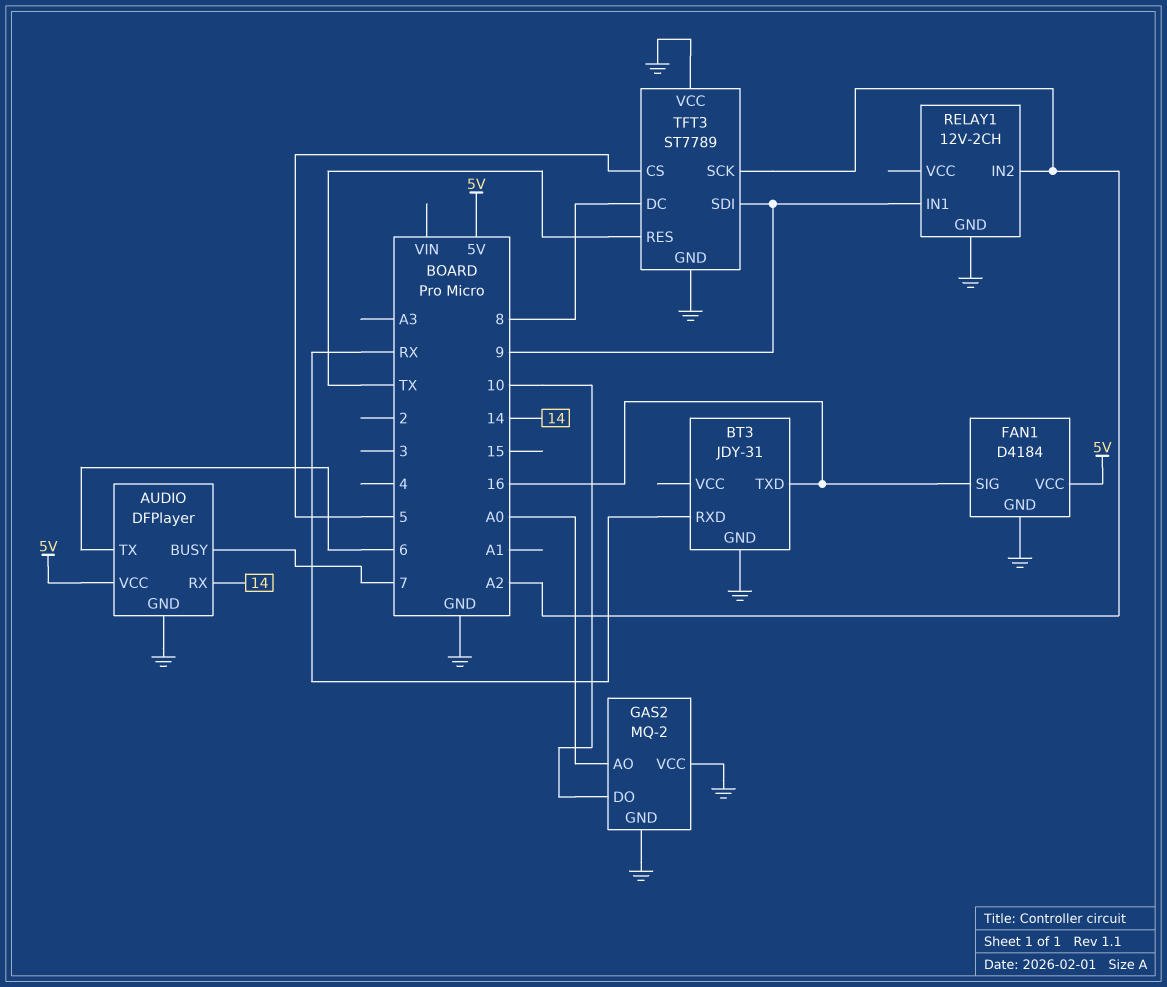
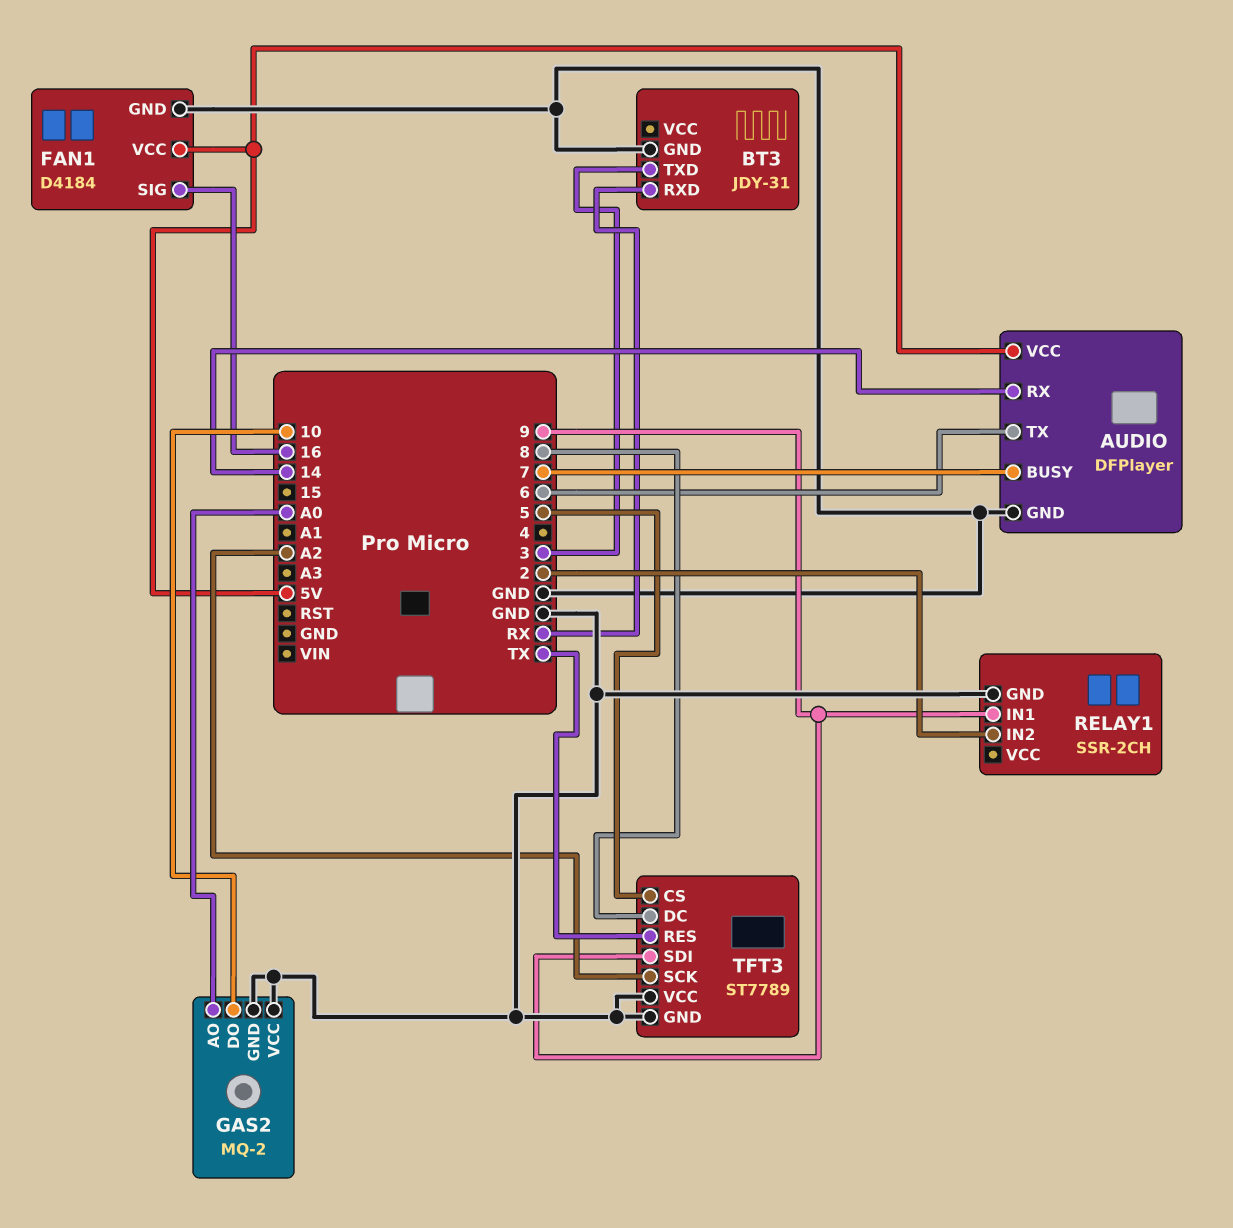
BT3 pin TXD: 16 -> 3
RELAY1: 12V-2CH -> SSR-2CH
RELAY1 pin IN2: A2 -> 2

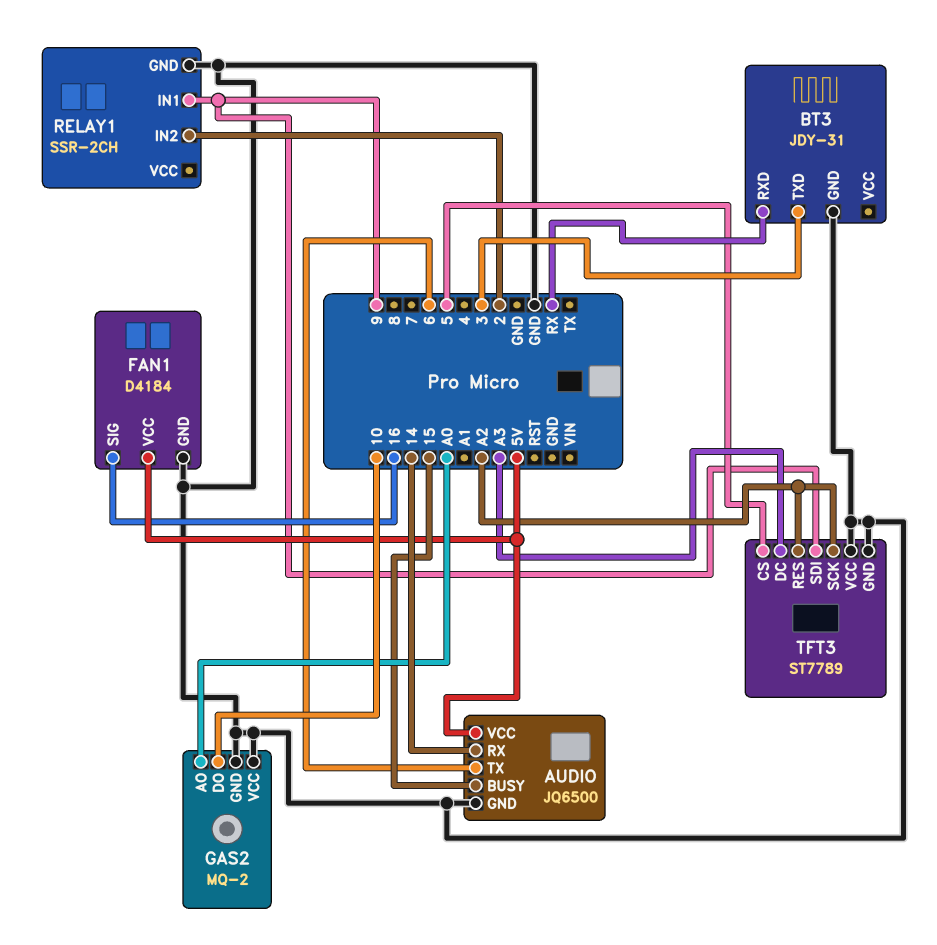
AUDIO: DFPlayer -> JQ6500
AUDIO pin BUSY: 7 -> 15
TFT3 pin DC: 8 -> A3
TFT3 pin RES: TX -> A2

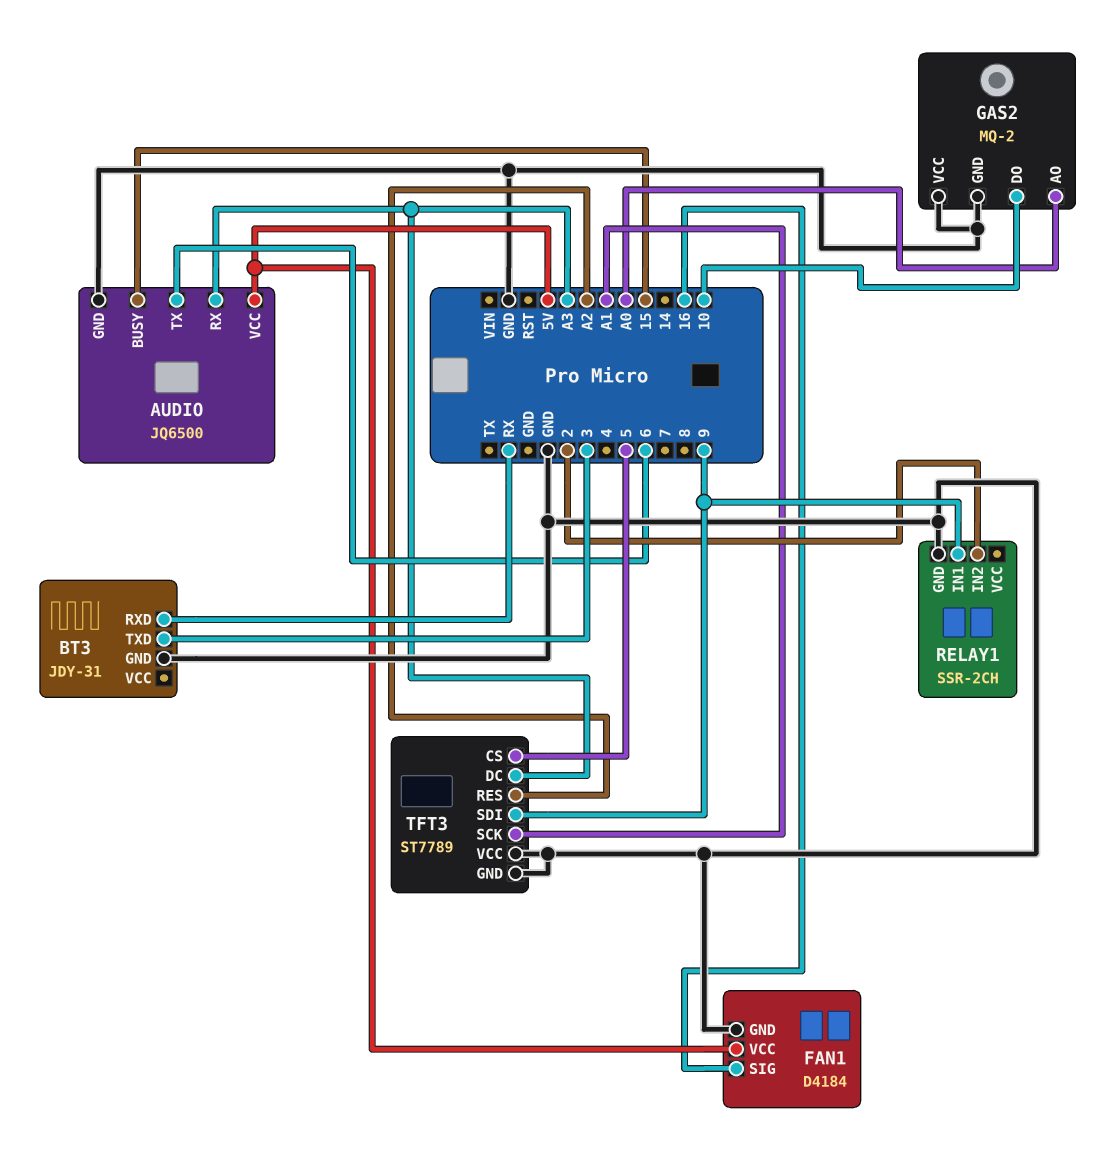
AUDIO pin RX: 14 -> A3
TFT3 pin SCK: A2 -> A1

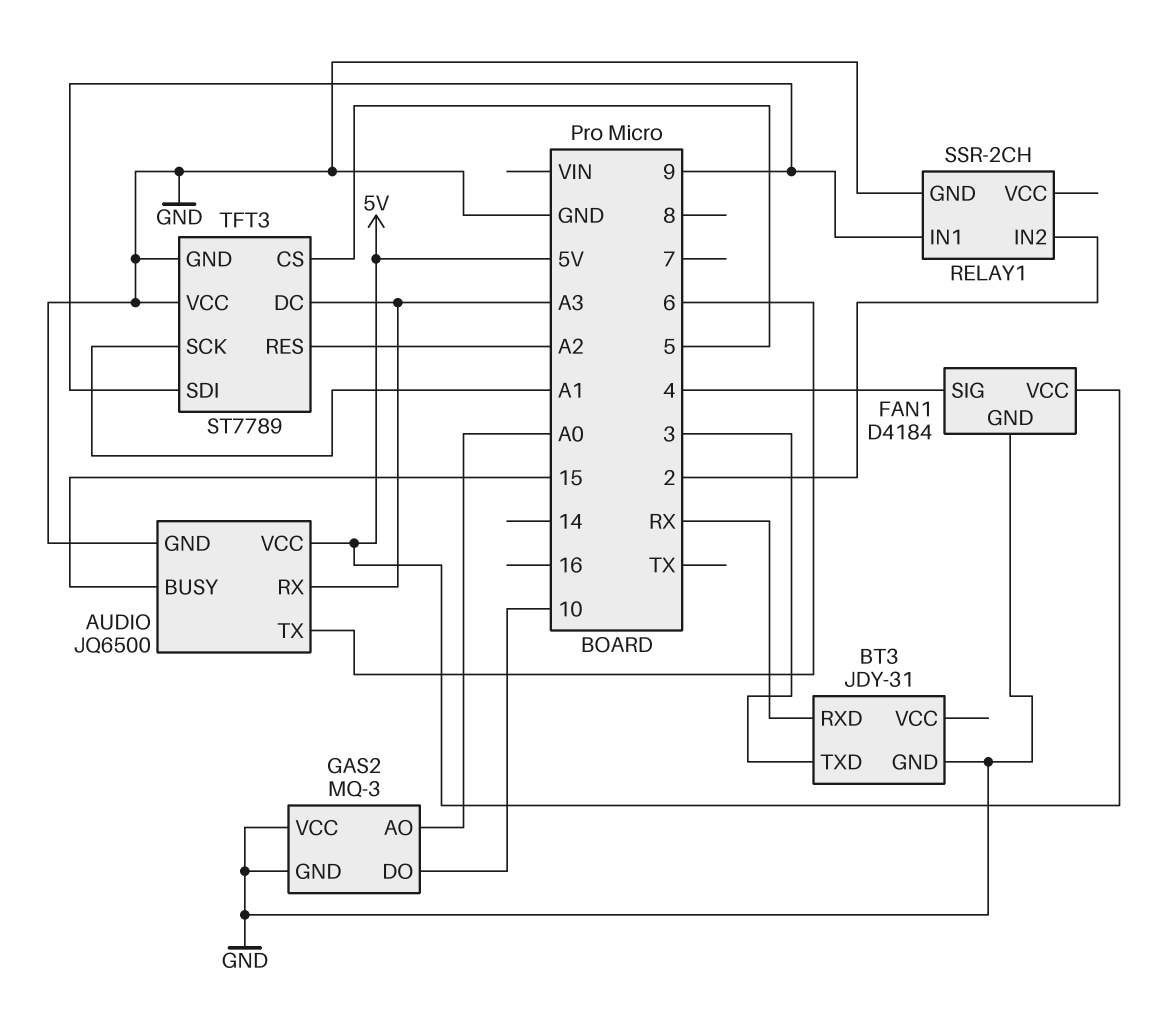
FAN1 pin SIG: 16 -> 4
GAS2: MQ-2 -> MQ-3

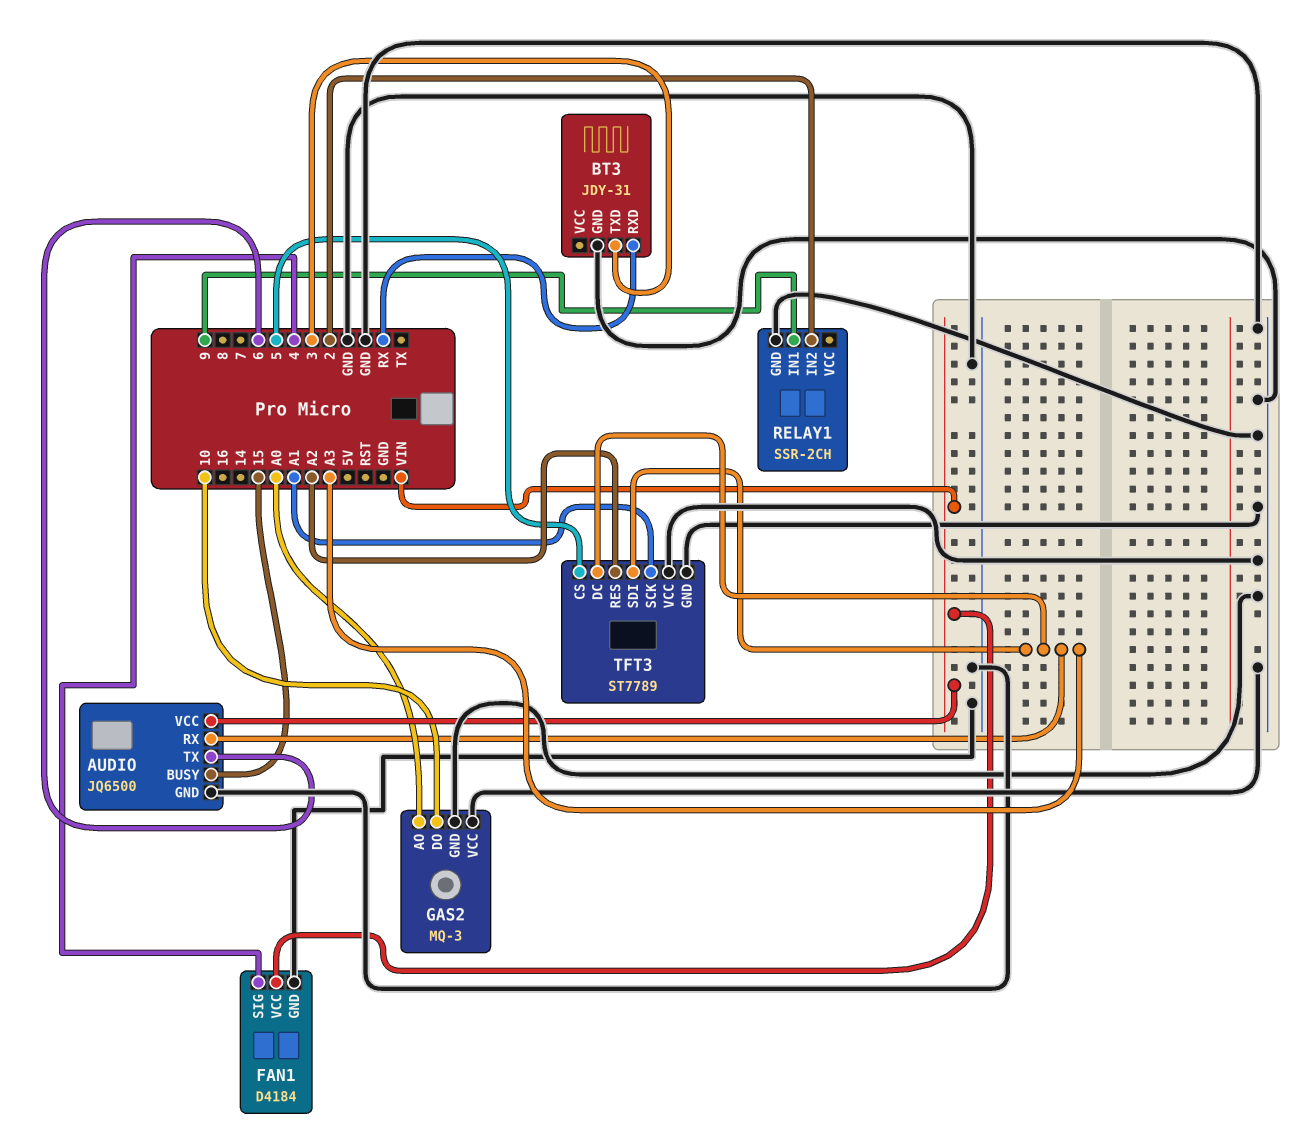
AUDIO pin VCC: 5V -> VIN
FAN1 pin VCC: 5V -> VIN
TFT3 pin SDI: 9 -> A3

